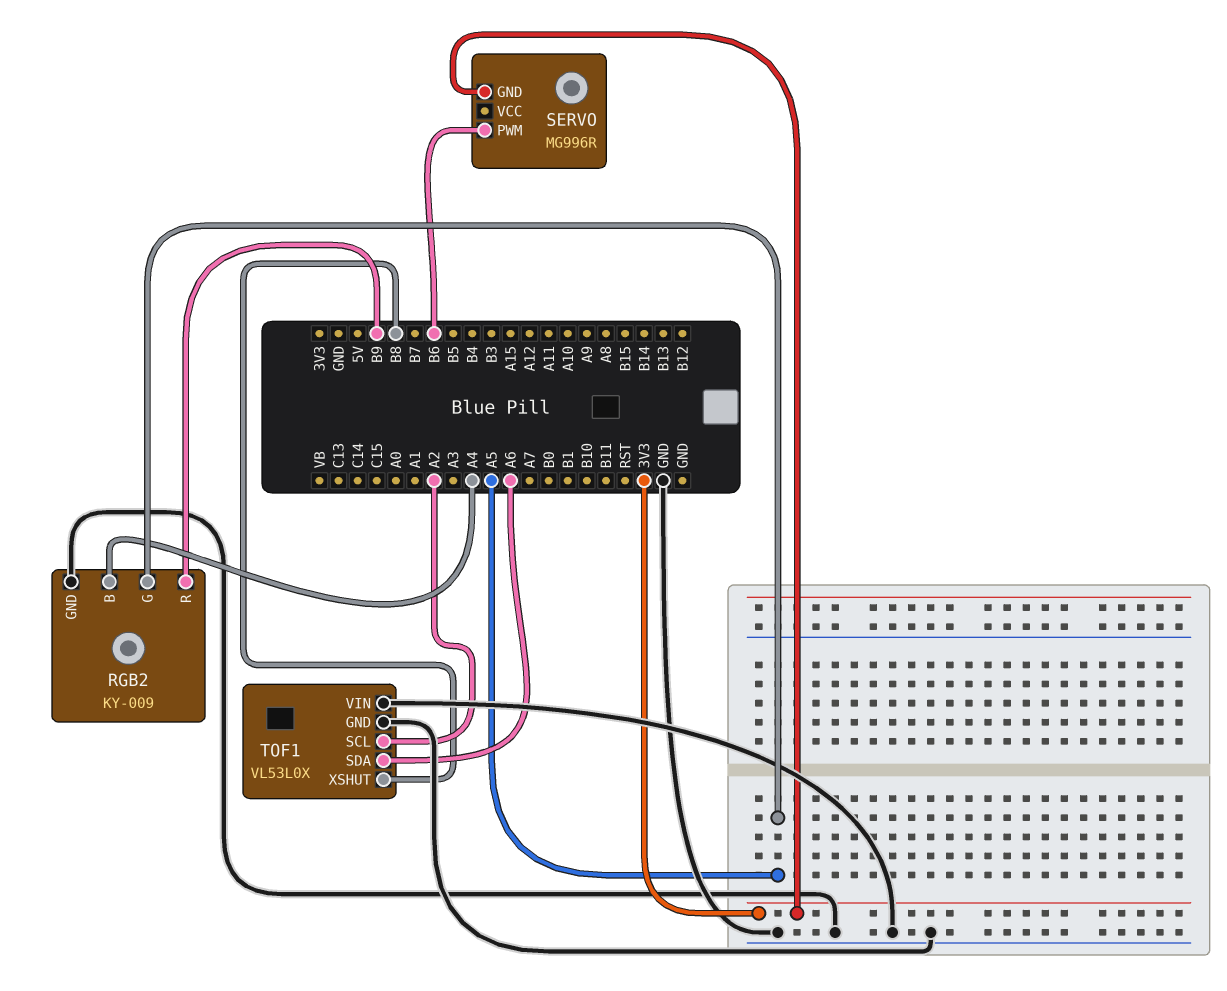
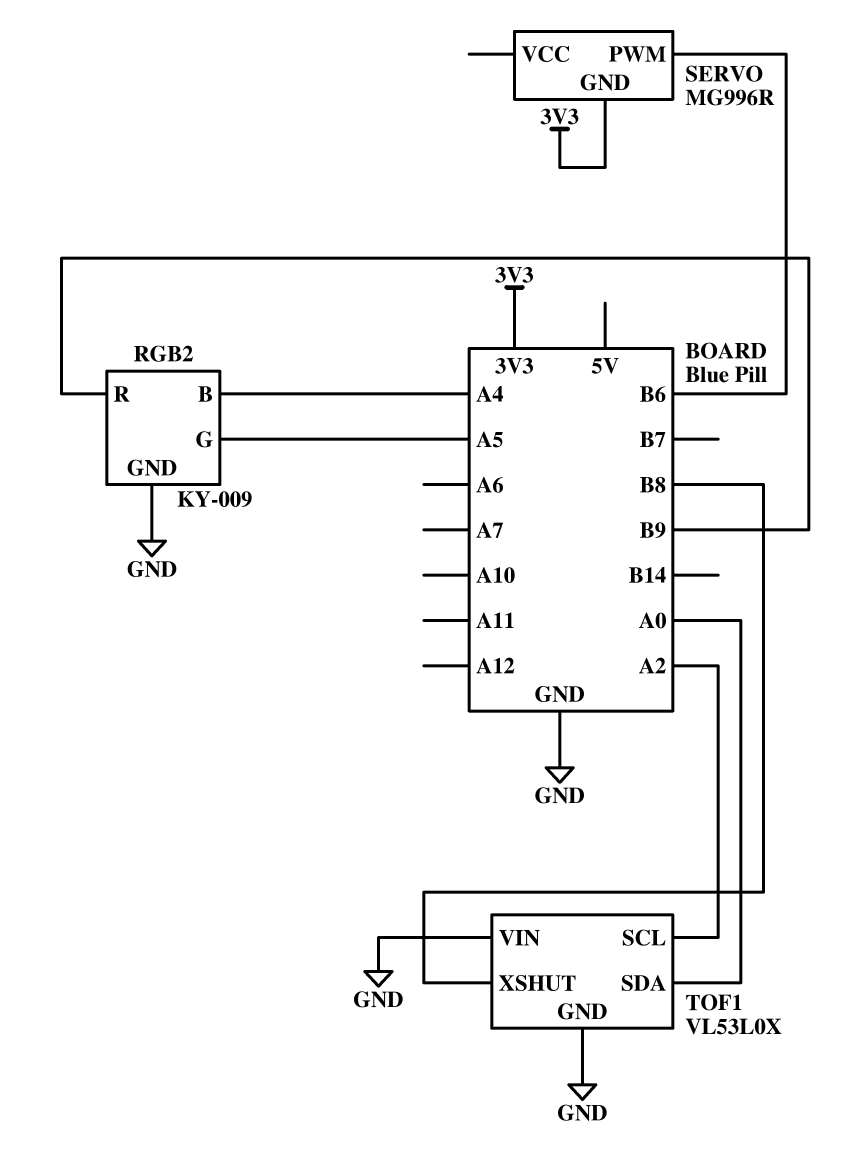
TOF1 pin SDA: A6 -> A0

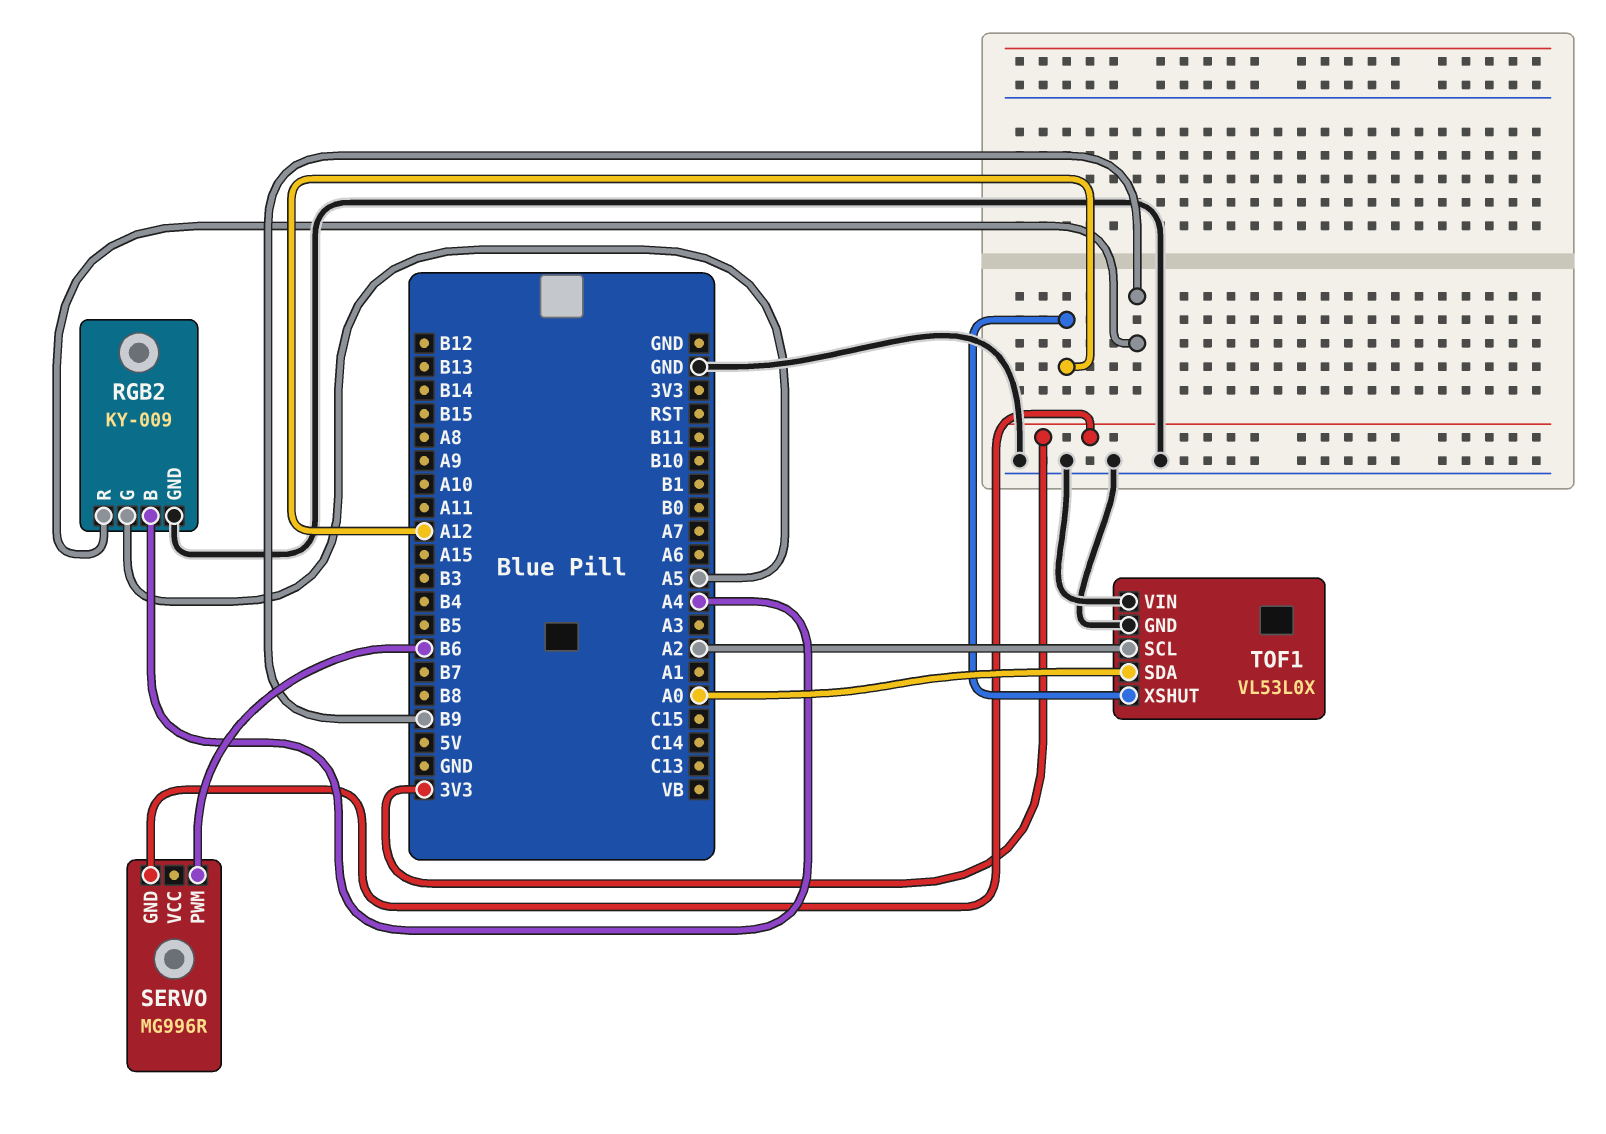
TOF1 pin XSHUT: B8 -> A12

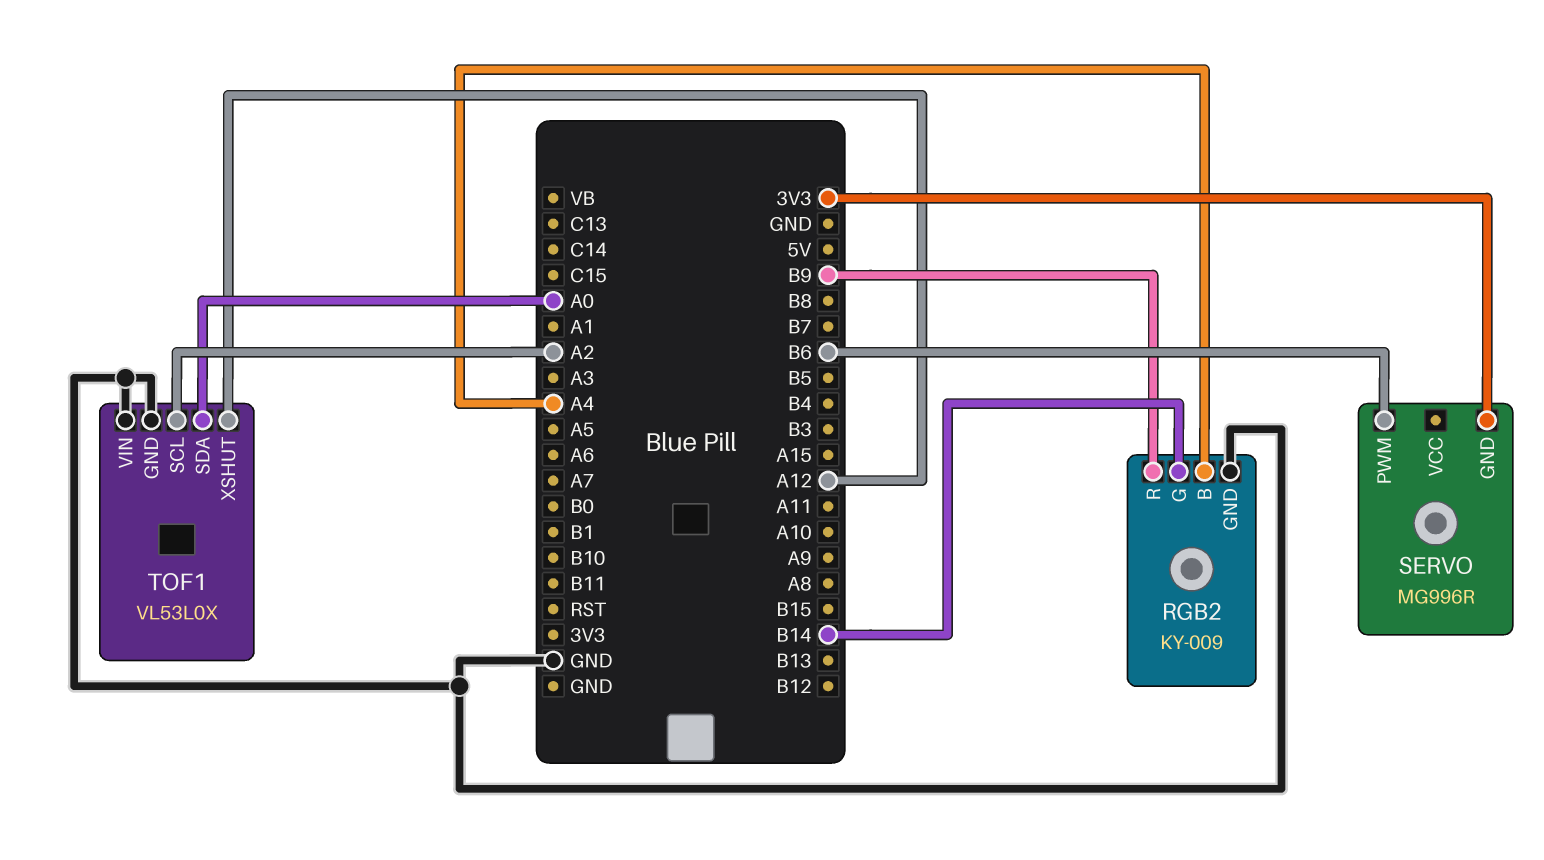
RGB2 pin G: A5 -> B14

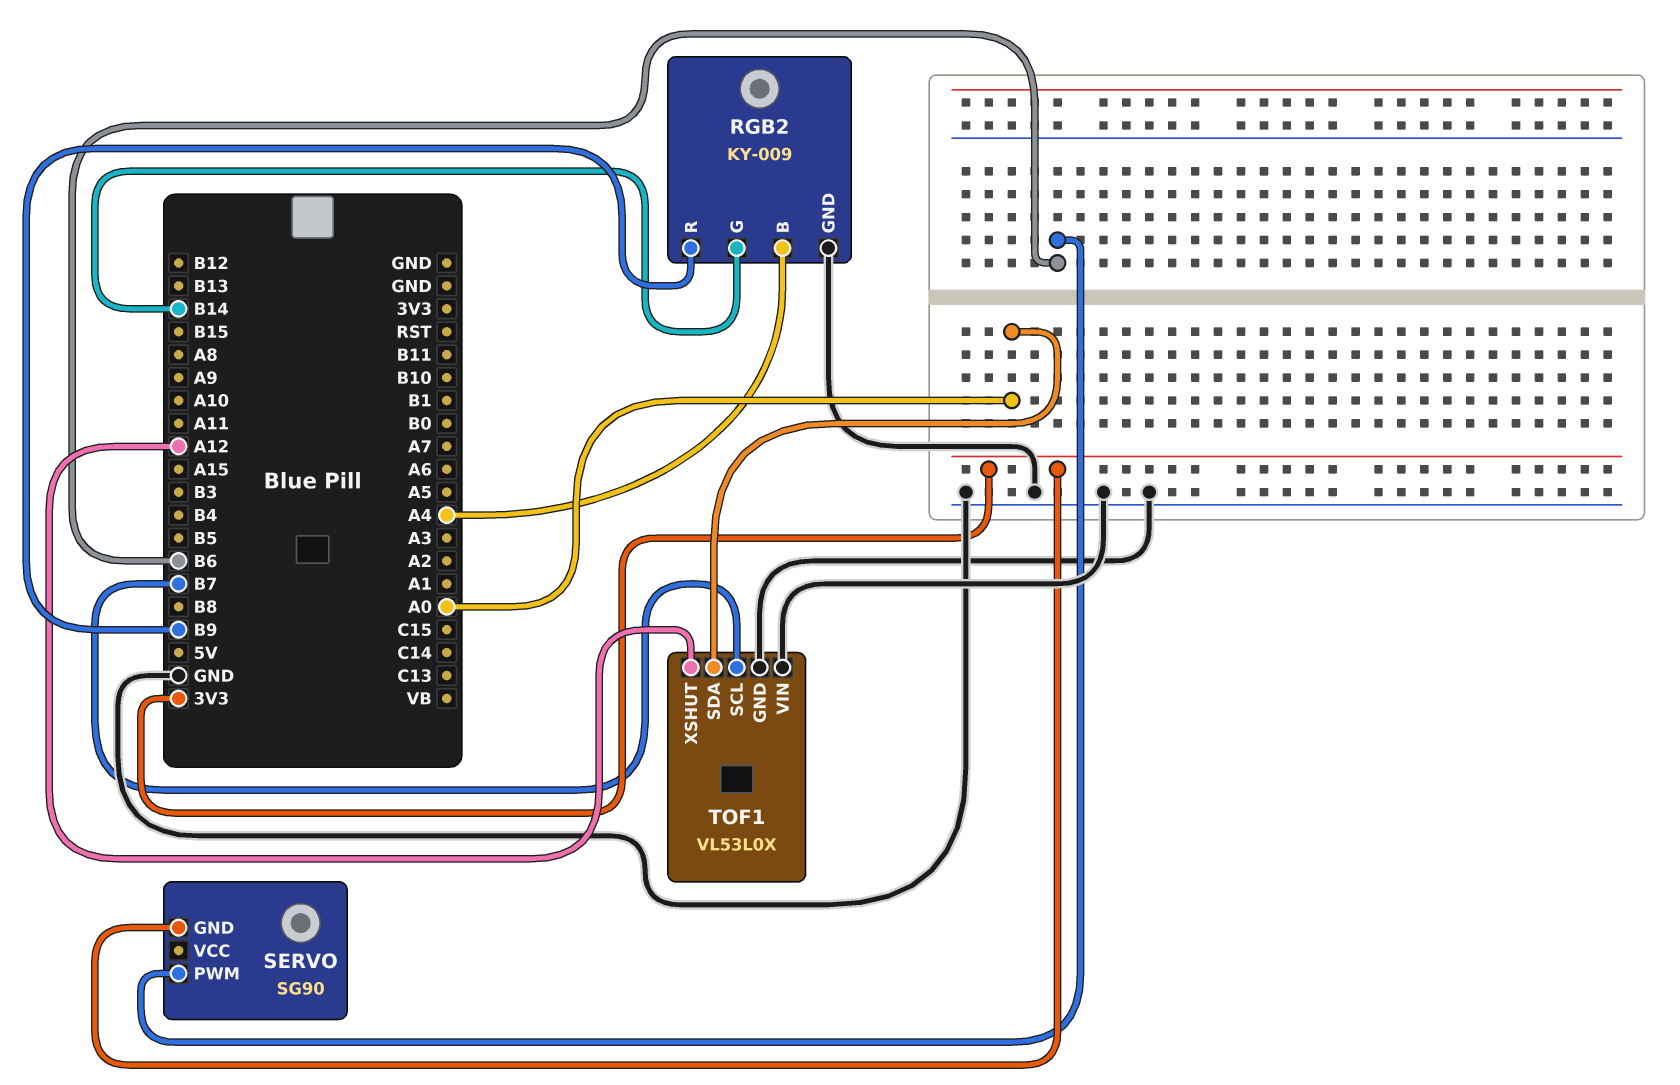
SERVO: MG996R -> SG90
TOF1 pin SCL: A2 -> B7

